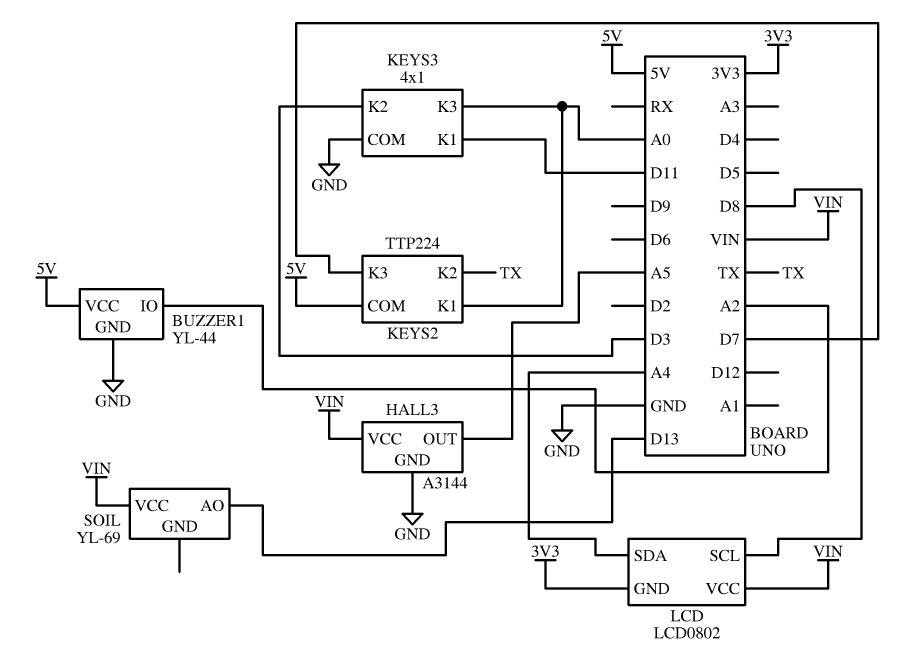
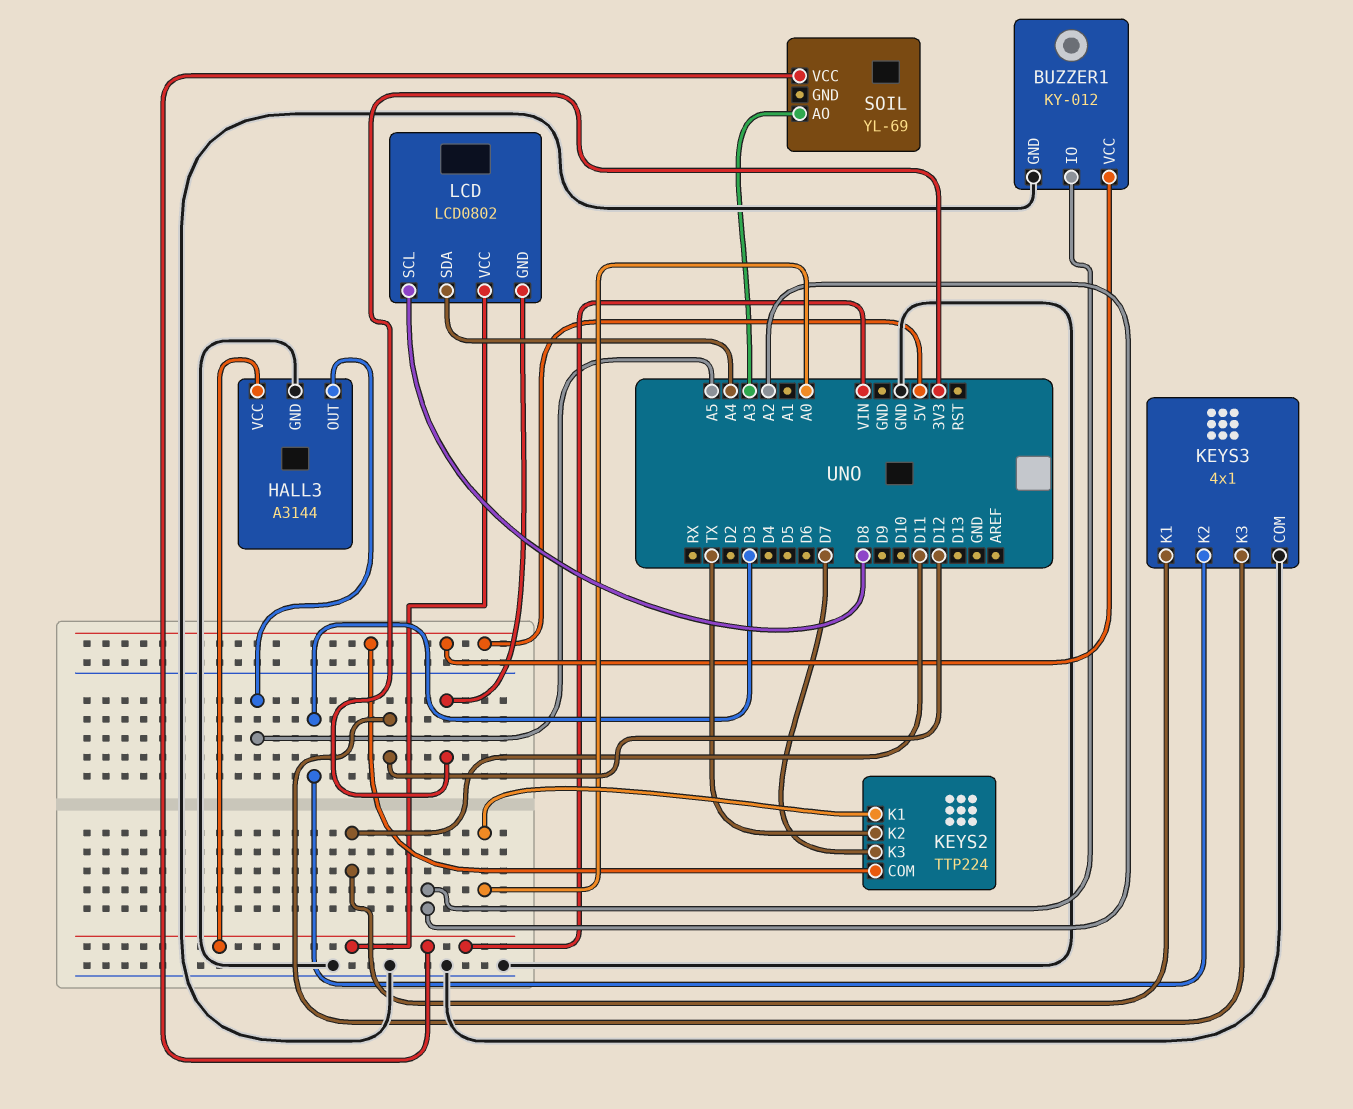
BUZZER1: YL-44 -> KY-012
KEYS3 pin K3: A0 -> D12
SOIL pin AO: D13 -> A3

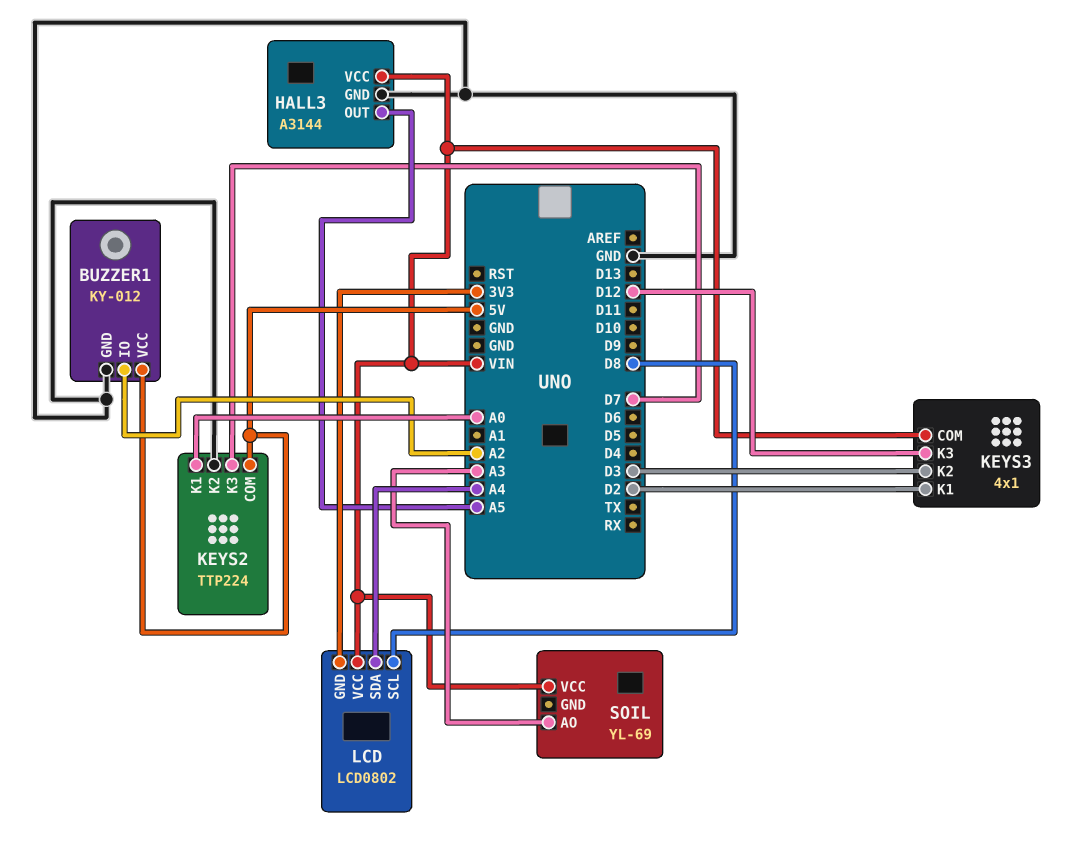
KEYS2 pin K2: TX -> GND
KEYS3 pin COM: GND -> VIN
KEYS3 pin K1: D11 -> D2

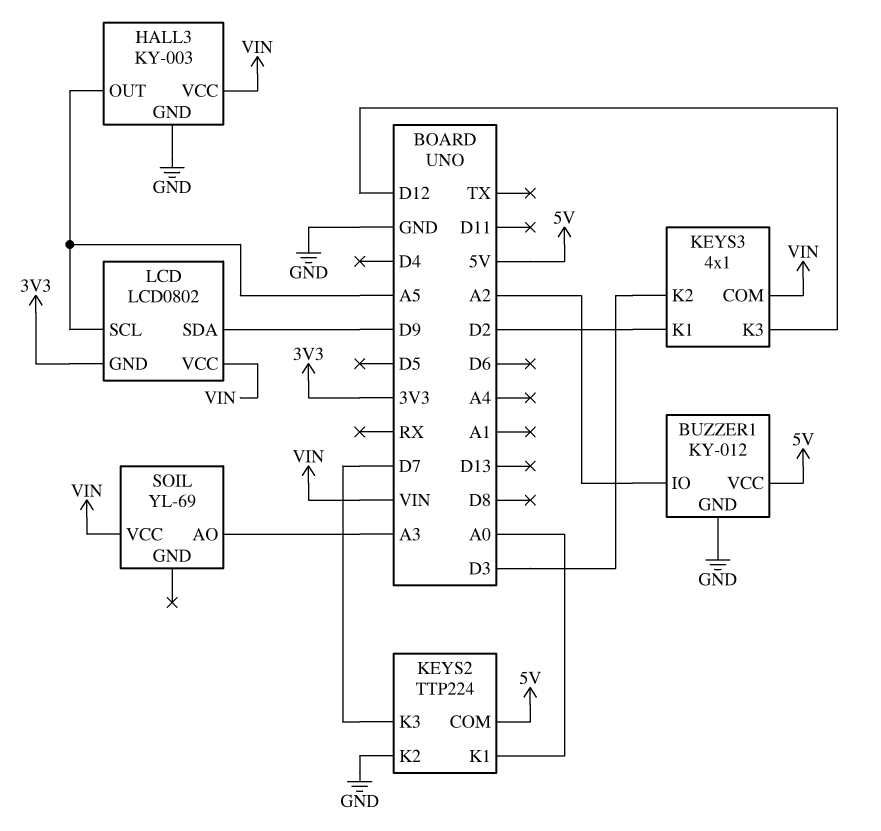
HALL3: A3144 -> KY-003
LCD pin SCL: D8 -> A5
LCD pin SDA: A4 -> D9

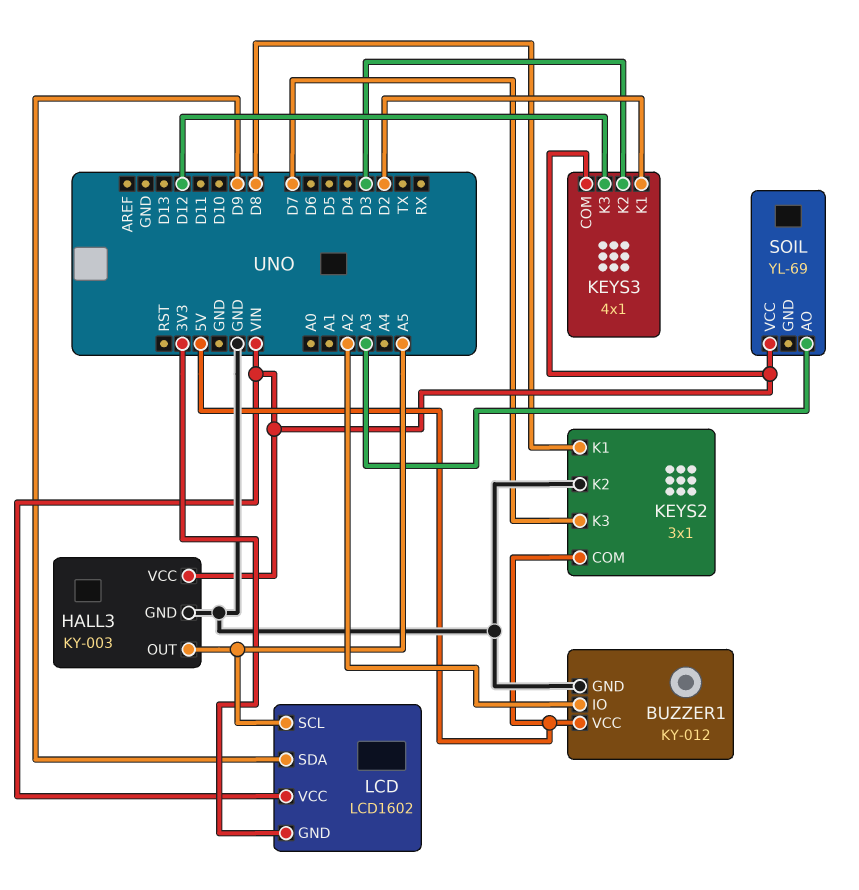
KEYS2: TTP224 -> 3x1
KEYS2 pin K1: A0 -> D8
LCD: LCD0802 -> LCD1602

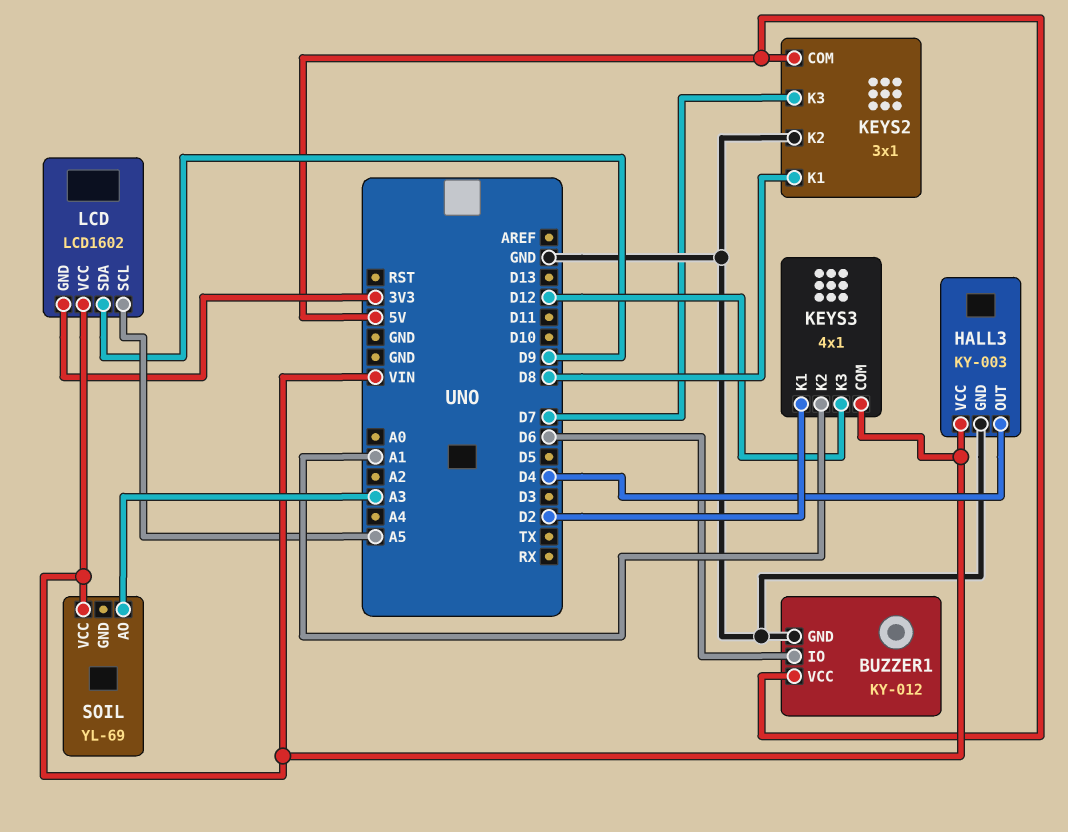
BUZZER1 pin IO: A2 -> D6
HALL3 pin OUT: A5 -> D4
KEYS3 pin K2: D3 -> A1

